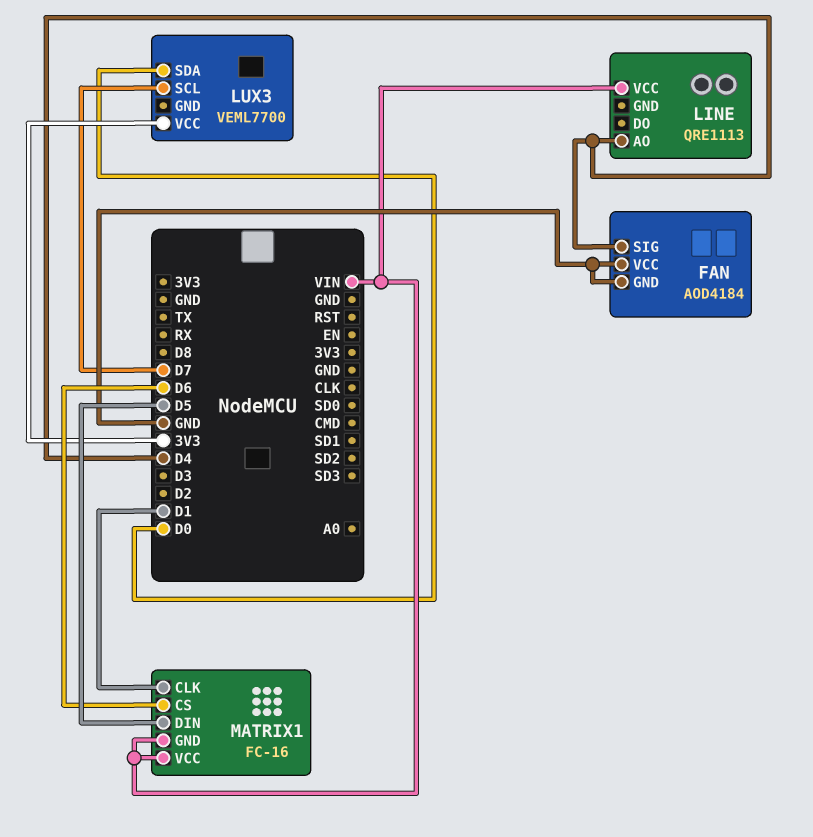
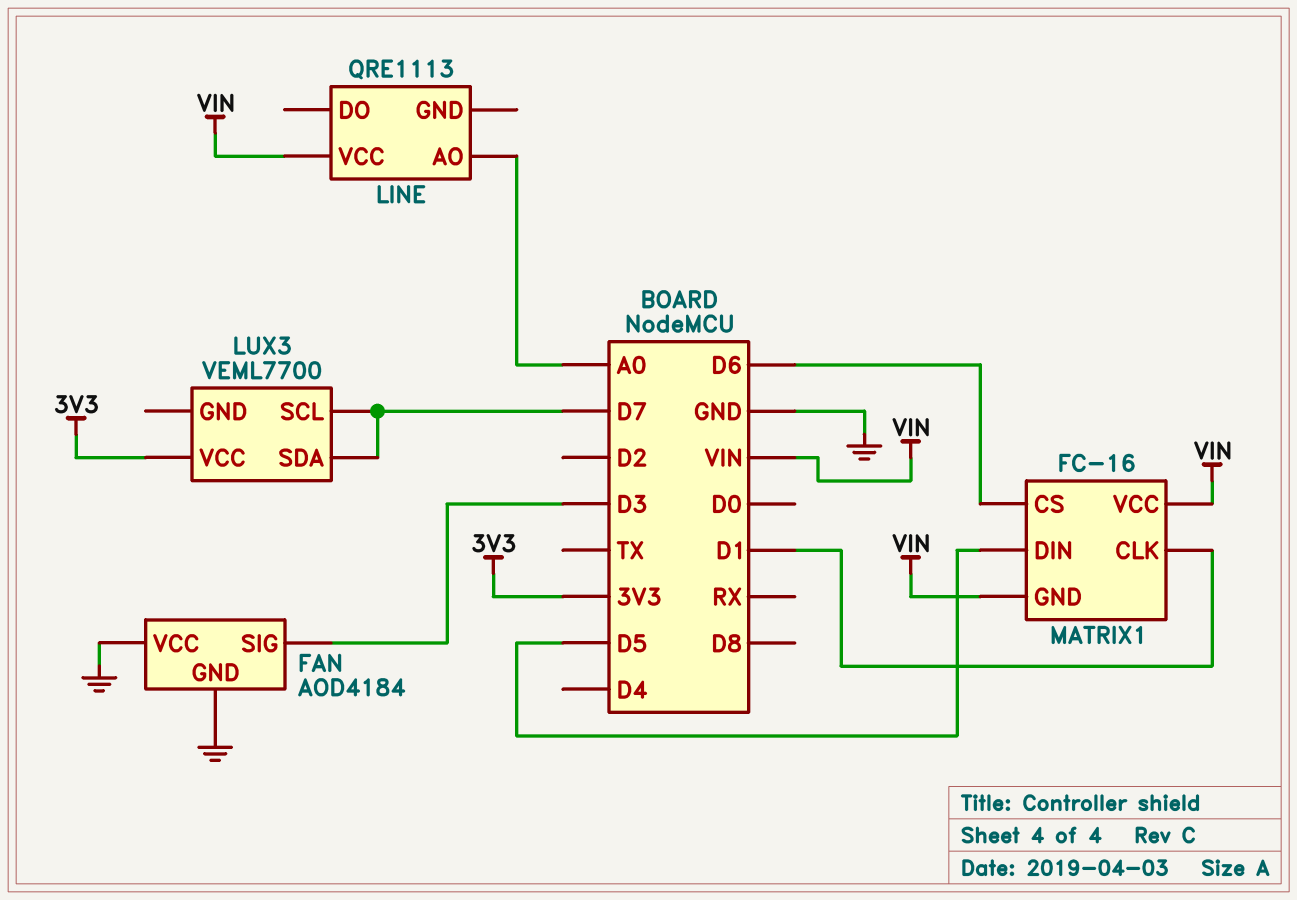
FAN pin SIG: D4 -> D3
LINE pin AO: D4 -> A0
LUX3 pin SDA: D0 -> D7

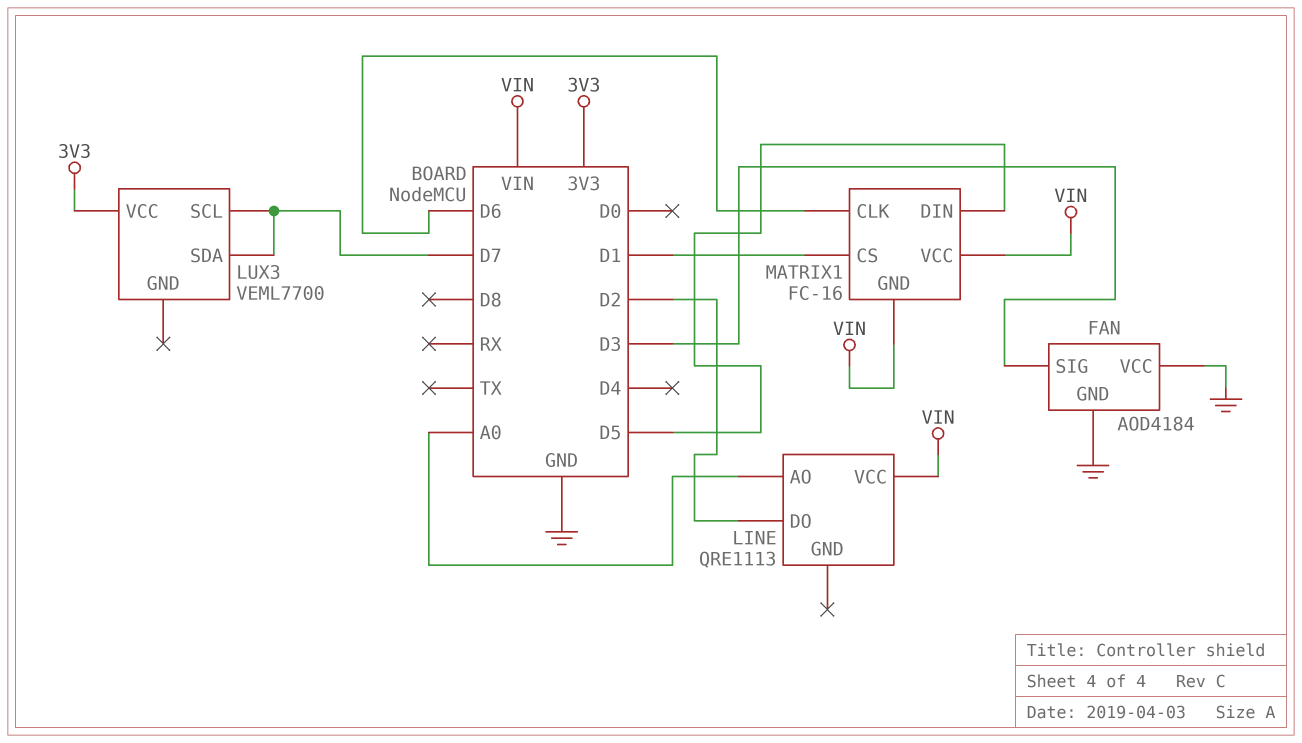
LINE pin DO: none -> D2
MATRIX1 pin CLK: D1 -> D6
MATRIX1 pin CS: D6 -> D1

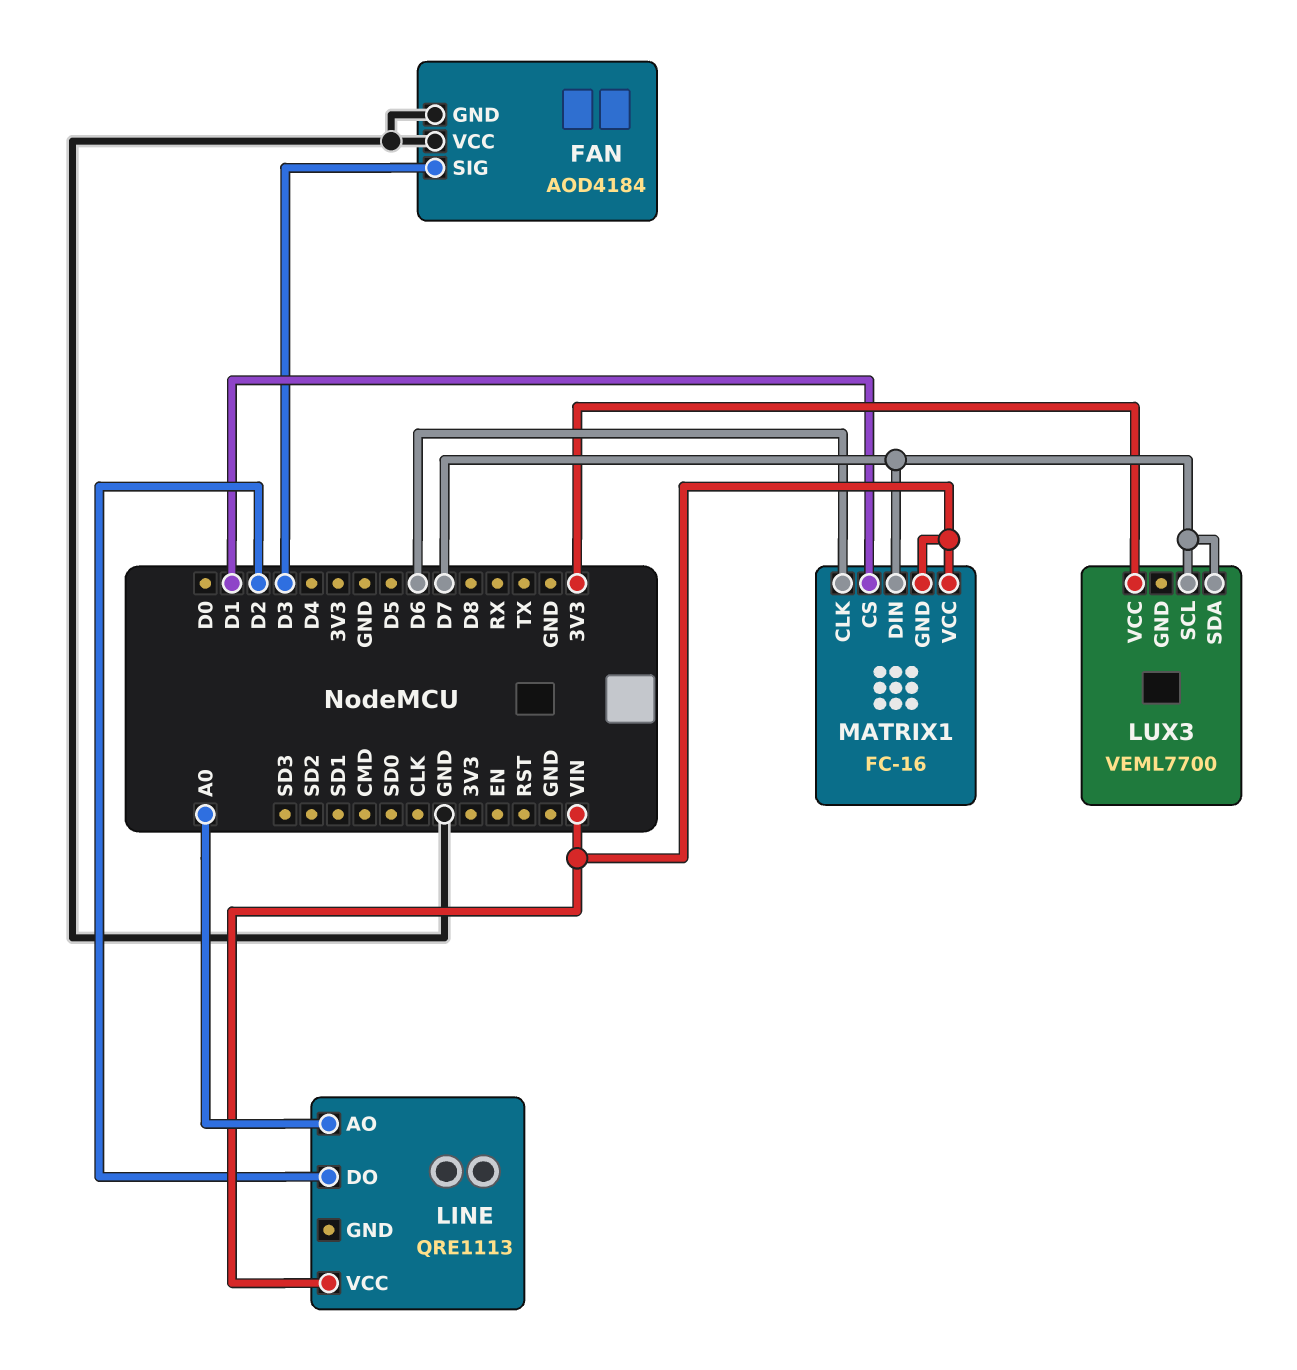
MATRIX1 pin DIN: D5 -> D7

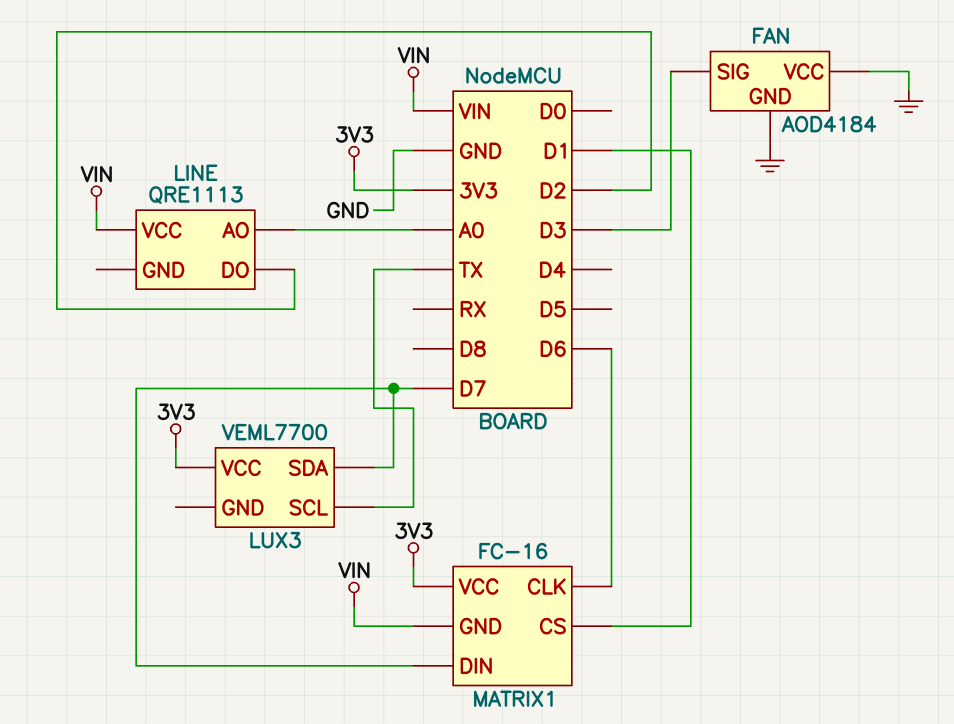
LUX3 pin SCL: D7 -> TX
MATRIX1 pin VCC: VIN -> 3V3

